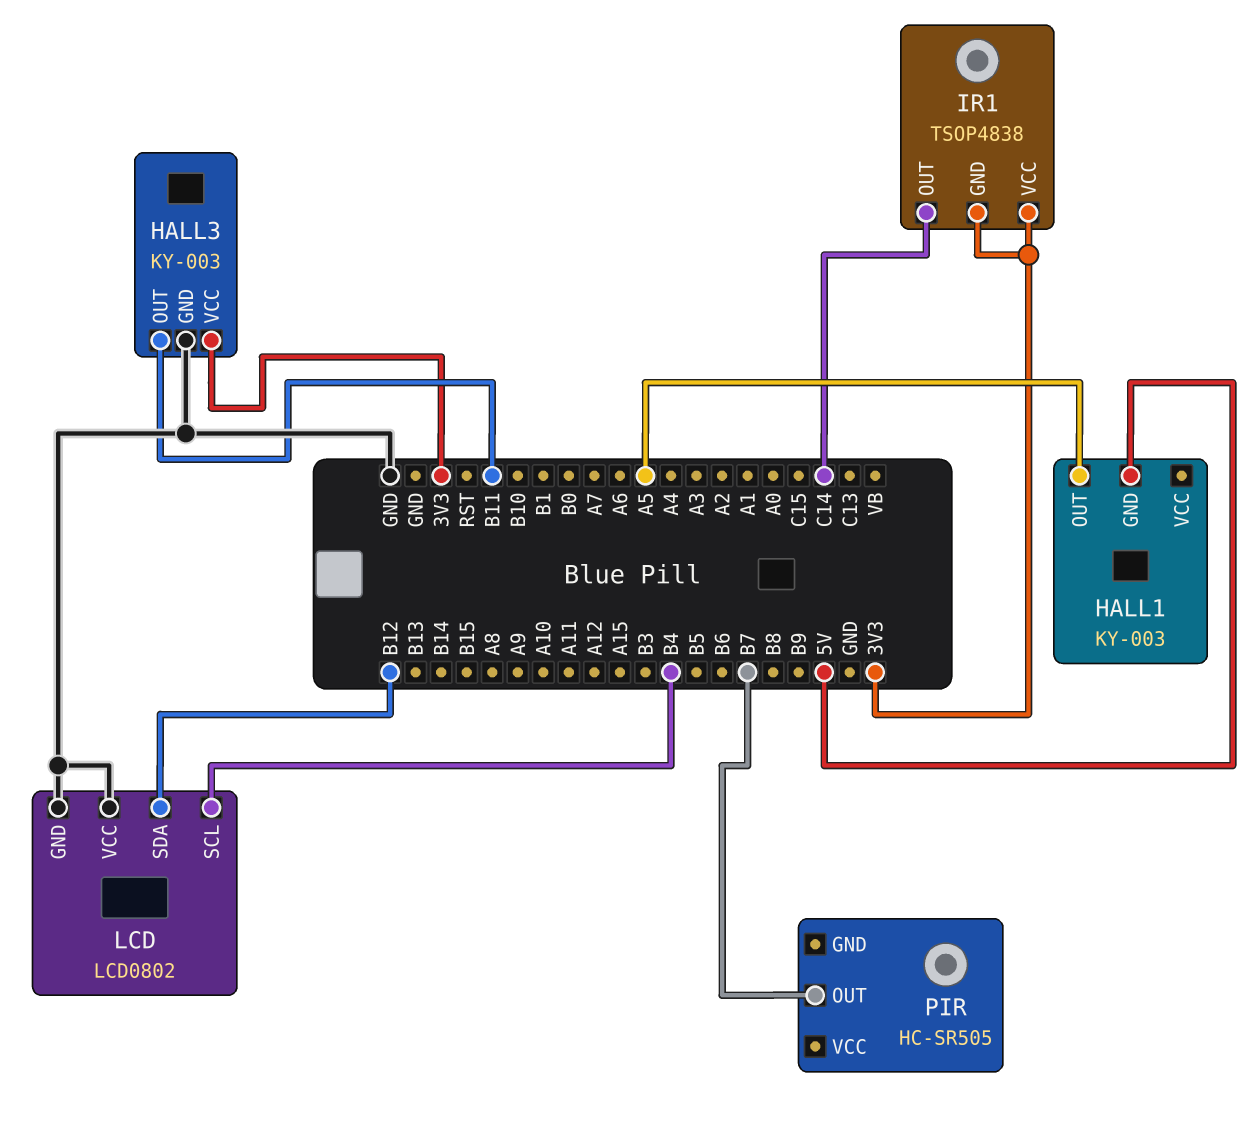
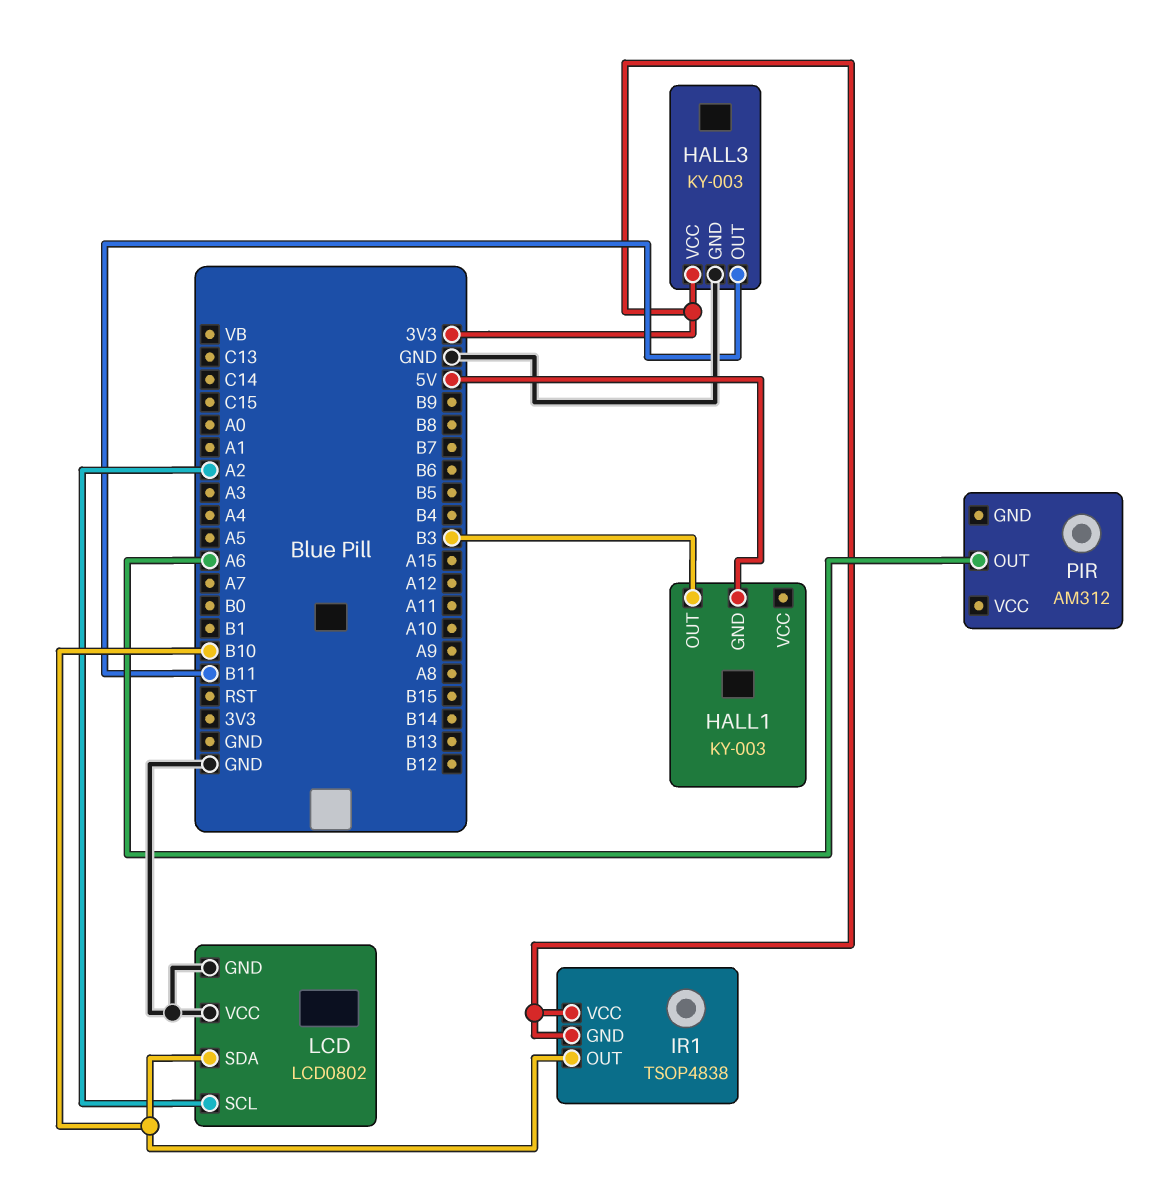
HALL1 pin OUT: A5 -> B3
IR1 pin OUT: C14 -> B10
LCD pin SCL: B4 -> A2
LCD pin SDA: B12 -> B10
PIR: HC-SR505 -> AM312
PIR pin OUT: B7 -> A6

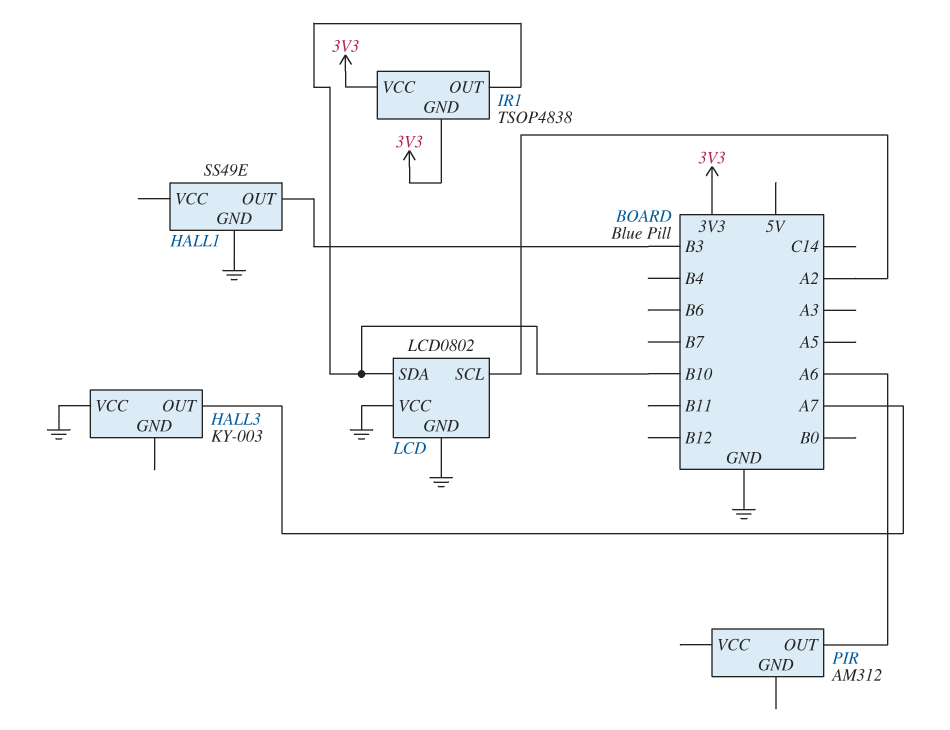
HALL1: KY-003 -> SS49E
HALL1 pin GND: 5V -> GND
HALL3 pin GND: GND -> none
HALL3 pin OUT: B11 -> A7
HALL3 pin VCC: 3V3 -> GND

